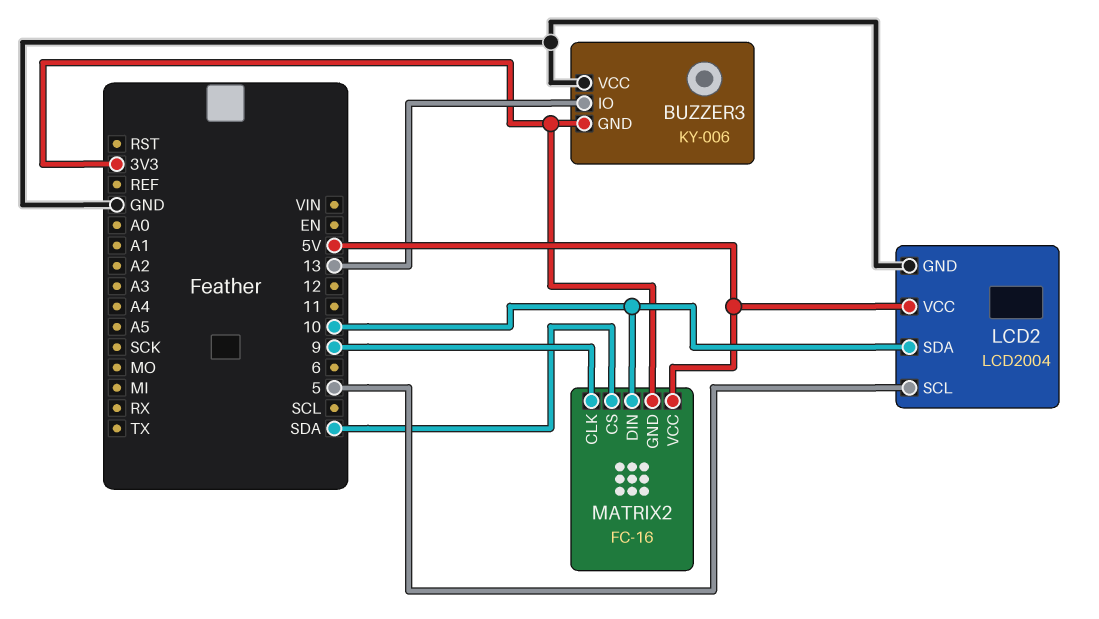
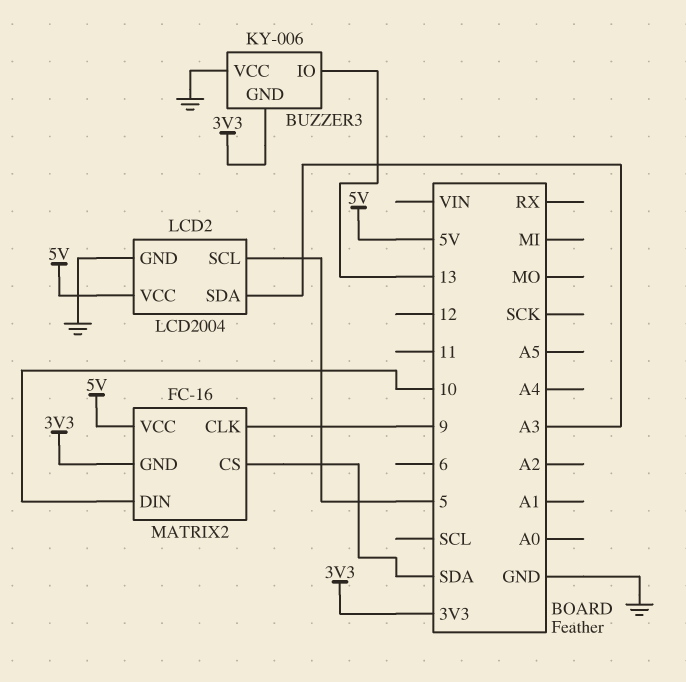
LCD2 pin SDA: 10 -> A3

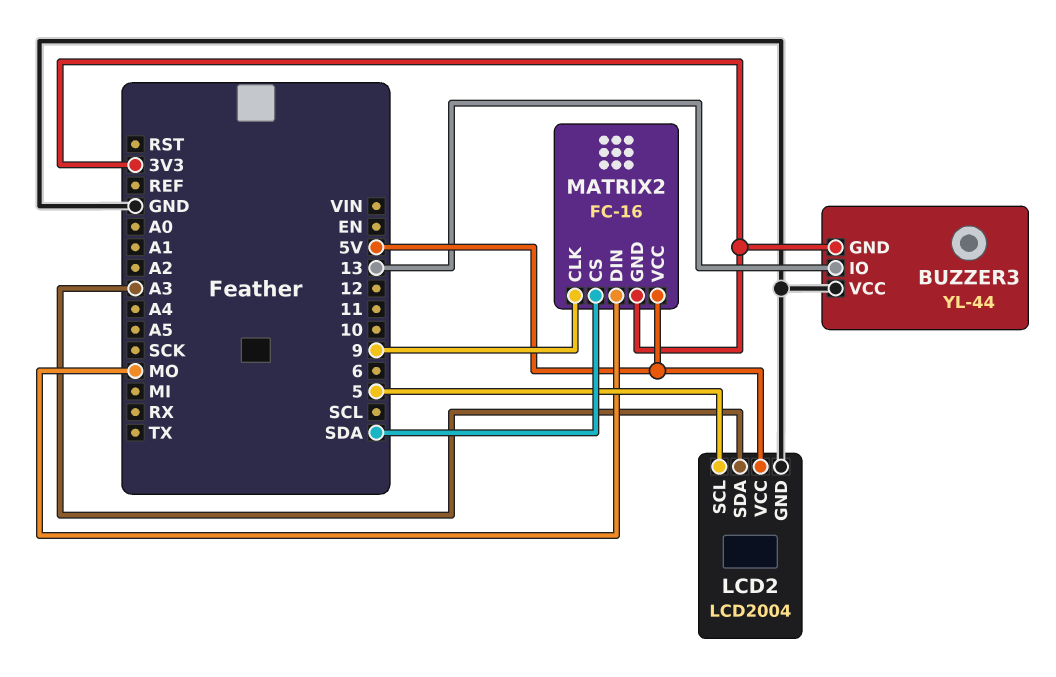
BUZZER3: KY-006 -> YL-44
MATRIX2 pin DIN: 10 -> MO

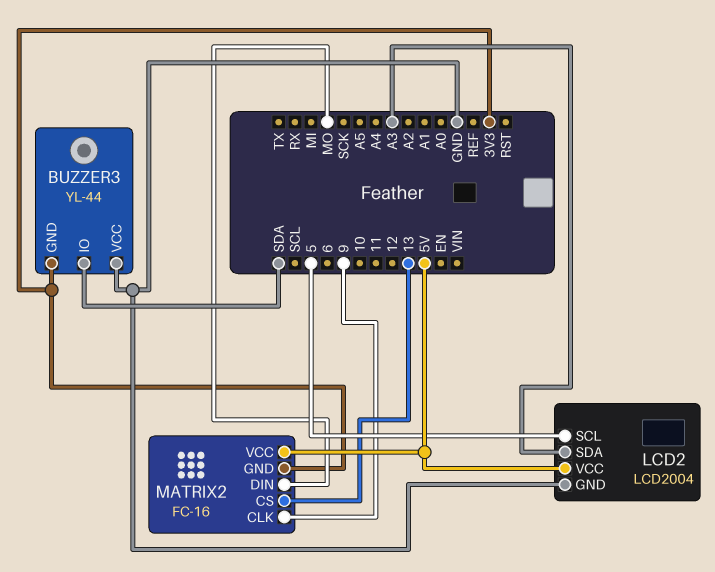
BUZZER3 pin IO: 13 -> SDA
MATRIX2 pin CS: SDA -> 13

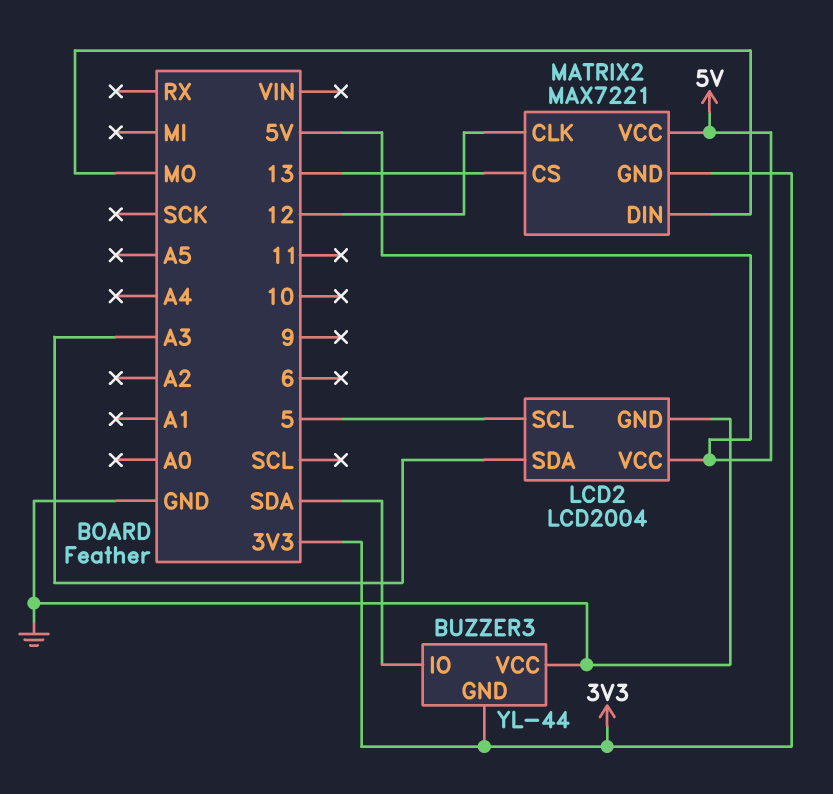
MATRIX2: FC-16 -> MAX7221
MATRIX2 pin CLK: 9 -> 12

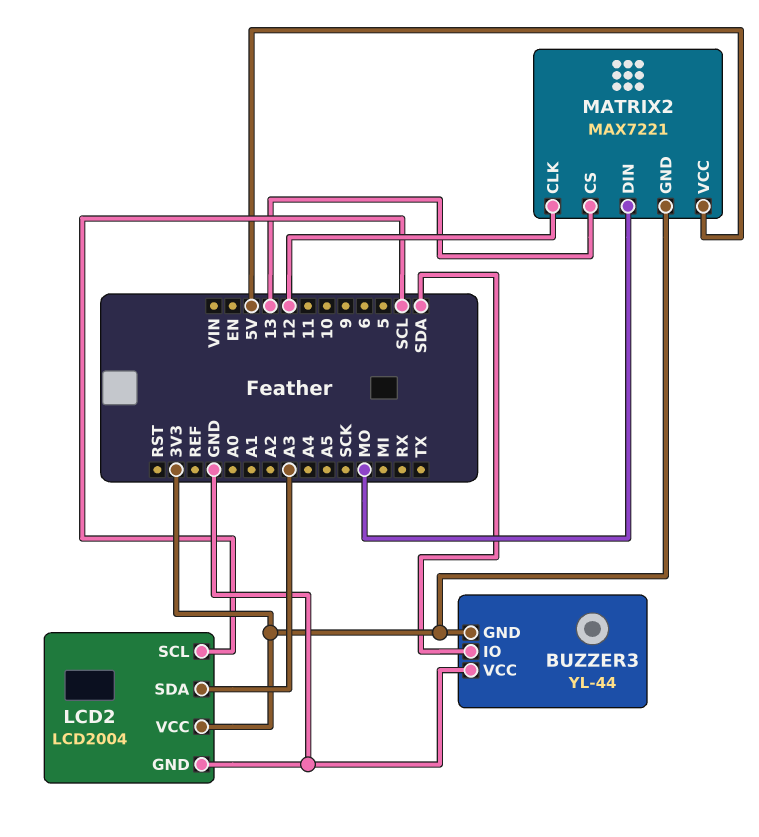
LCD2 pin SCL: 5 -> SCL
LCD2 pin VCC: 5V -> 3V3

